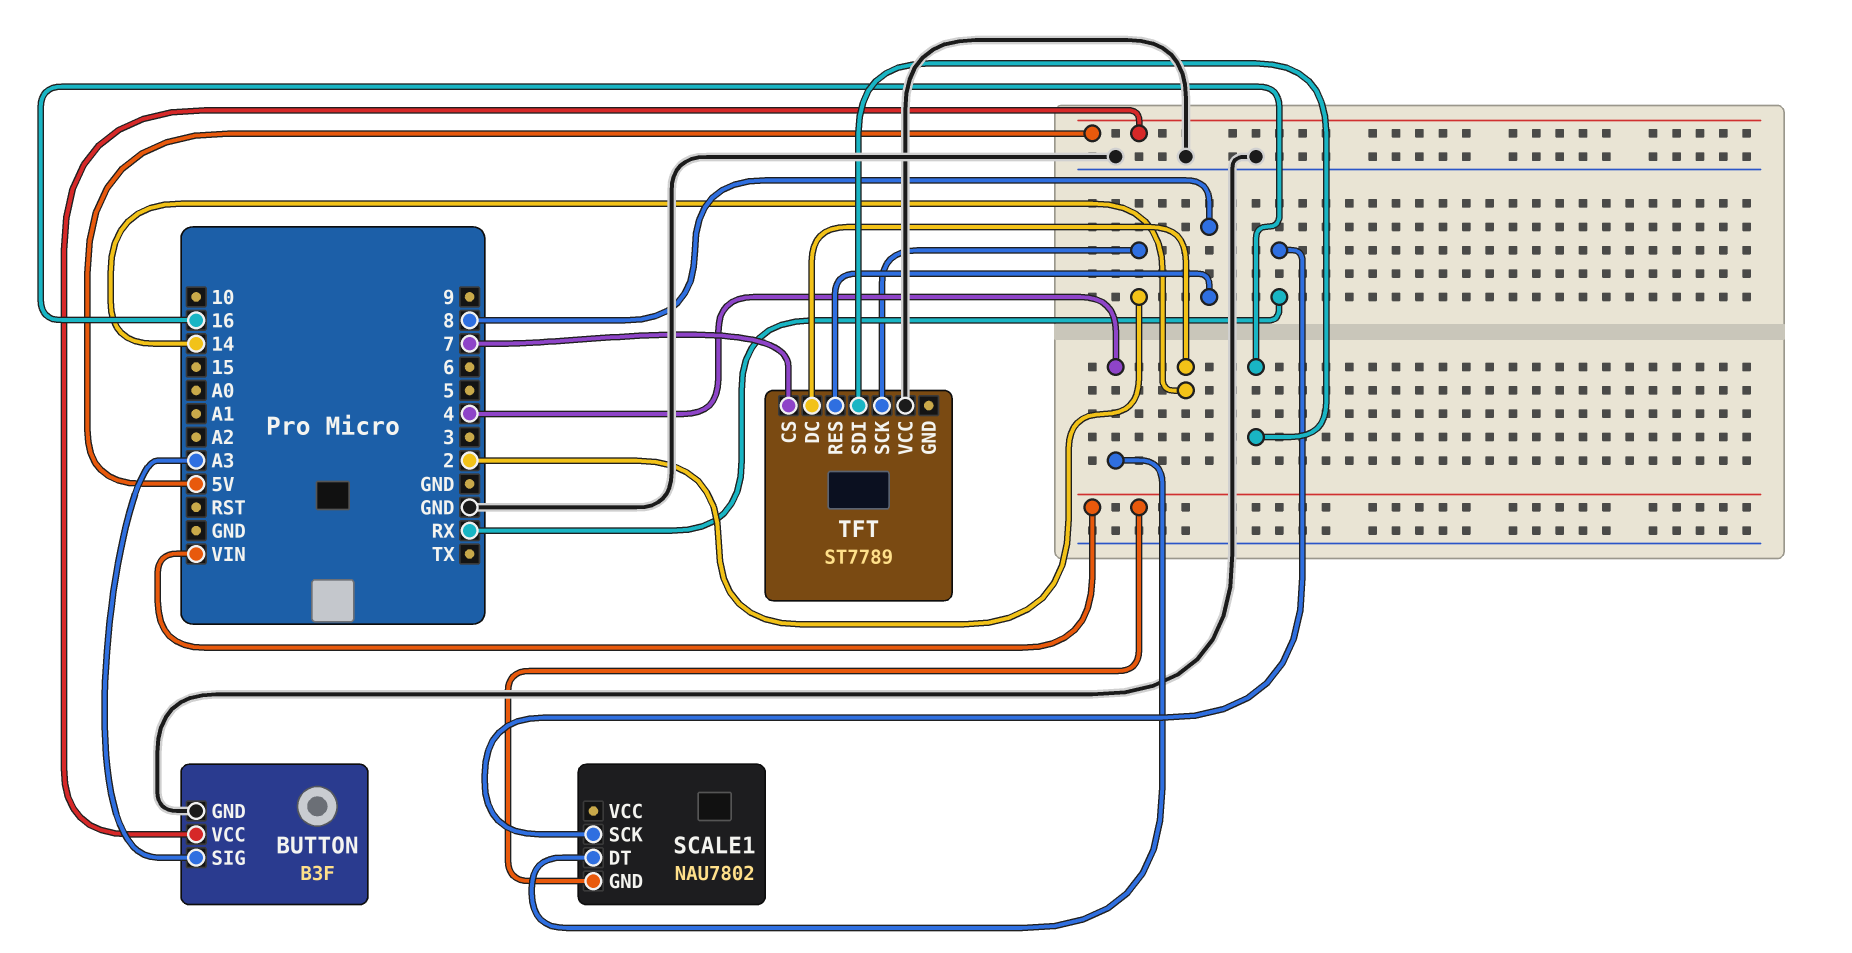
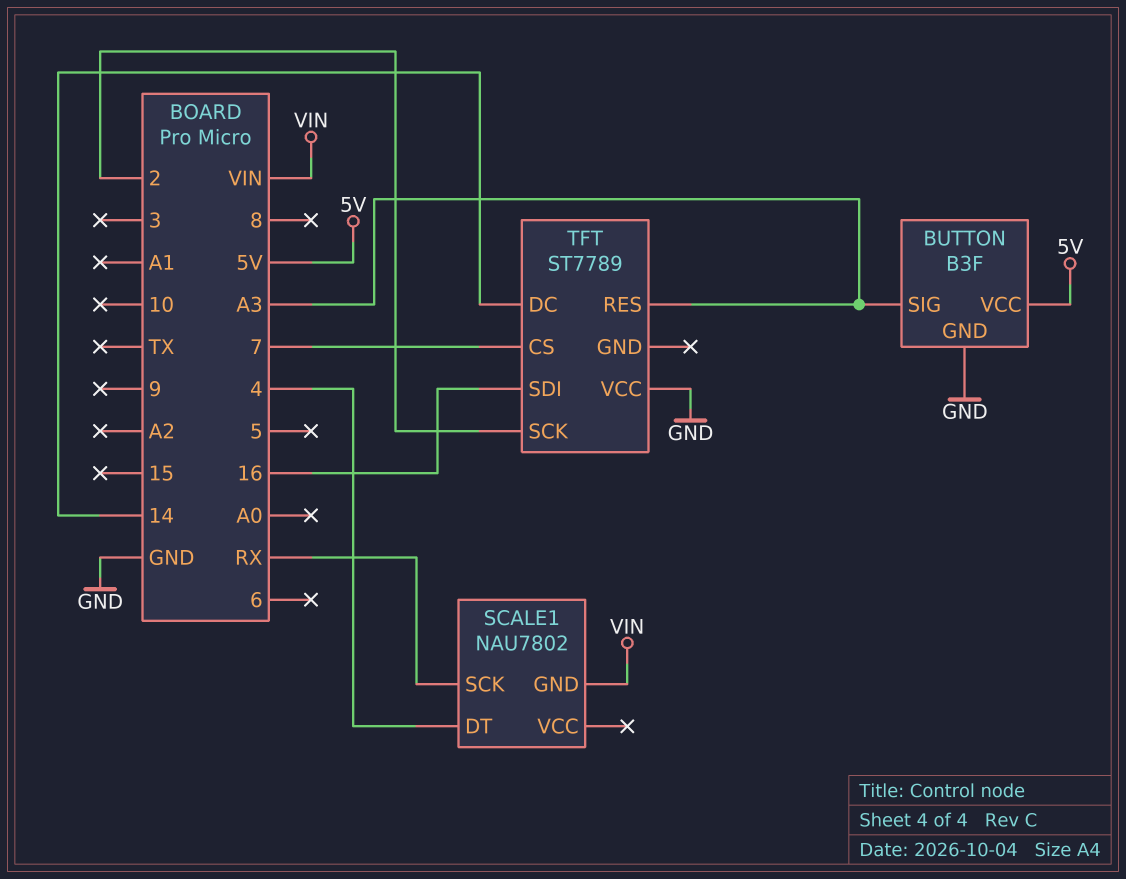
TFT pin RES: 8 -> A3

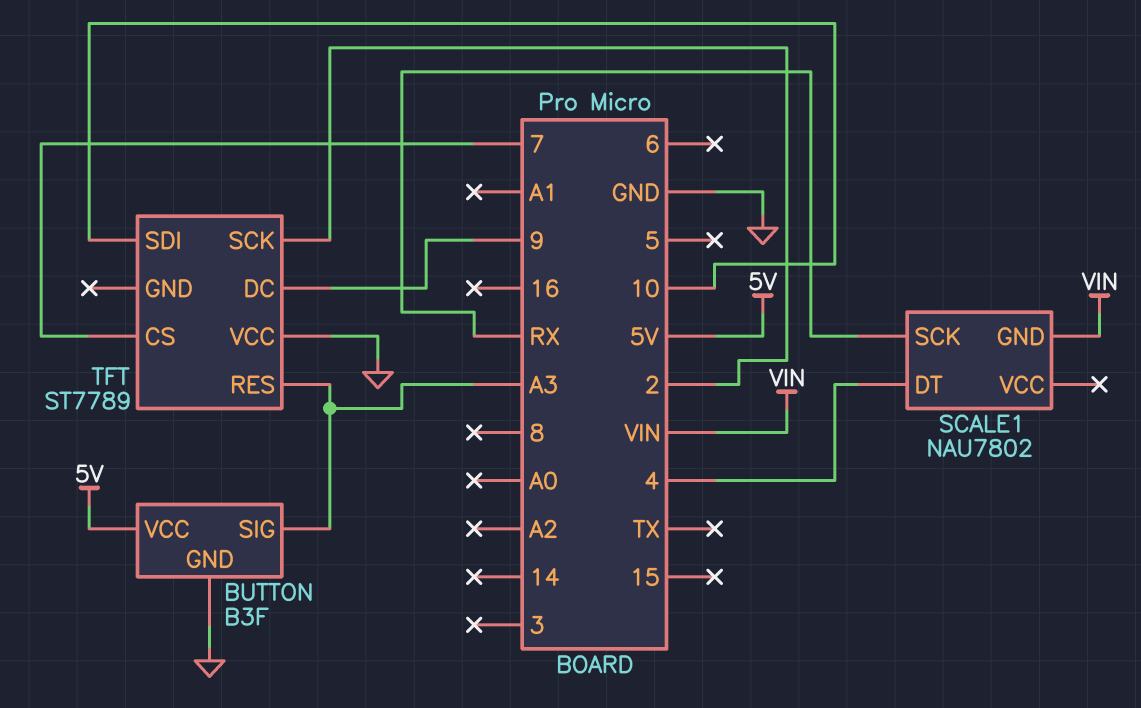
TFT pin DC: 14 -> 9
TFT pin SDI: 16 -> 10

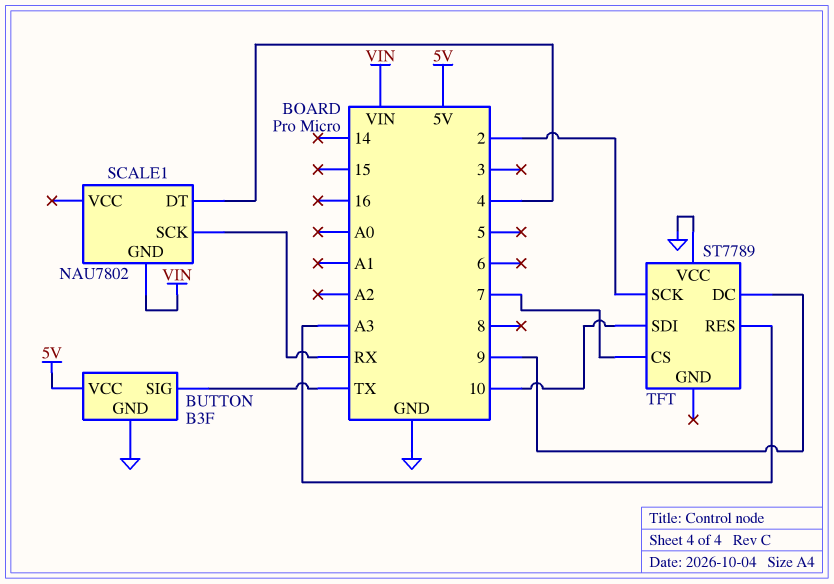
BUTTON pin SIG: A3 -> TX

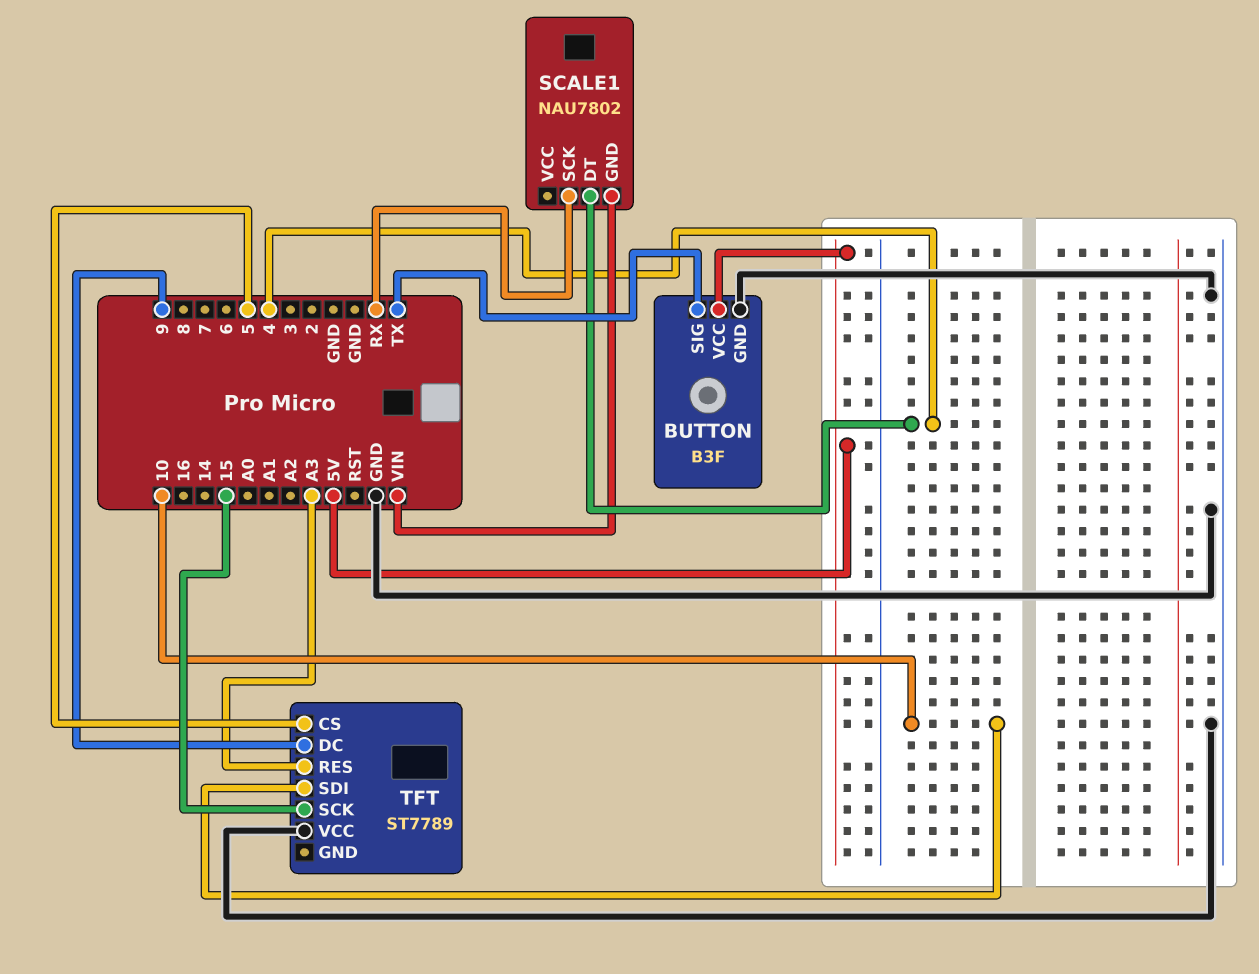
TFT pin CS: 7 -> 5
TFT pin SCK: 2 -> 15

